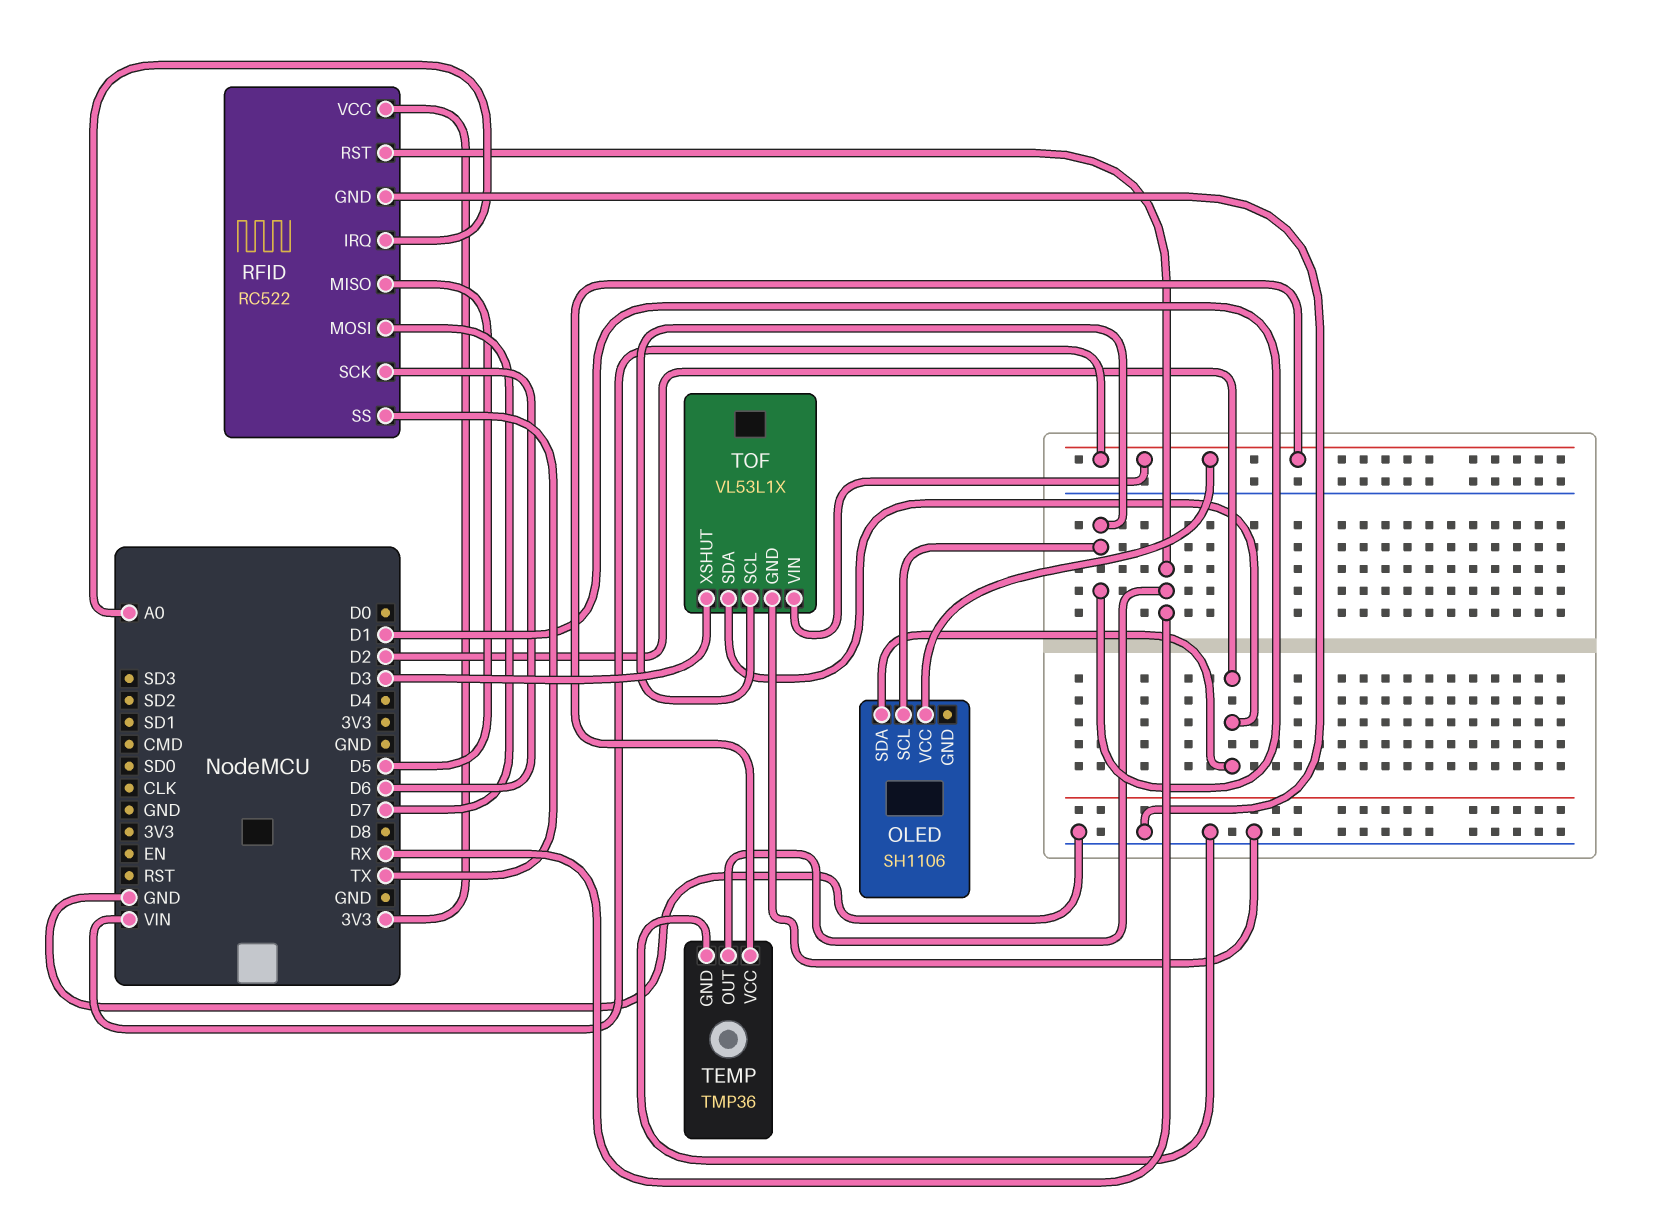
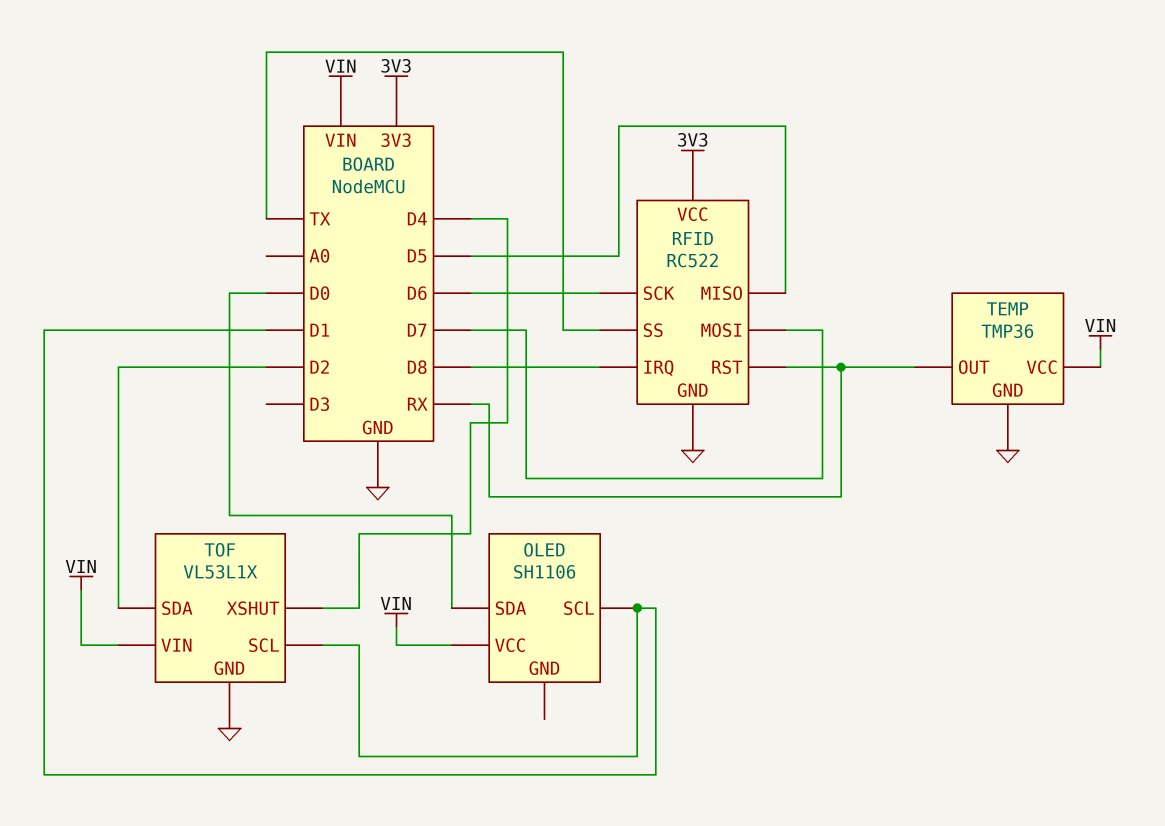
OLED pin SDA: D2 -> D0
RFID pin IRQ: A0 -> D8
TOF pin XSHUT: D3 -> D4

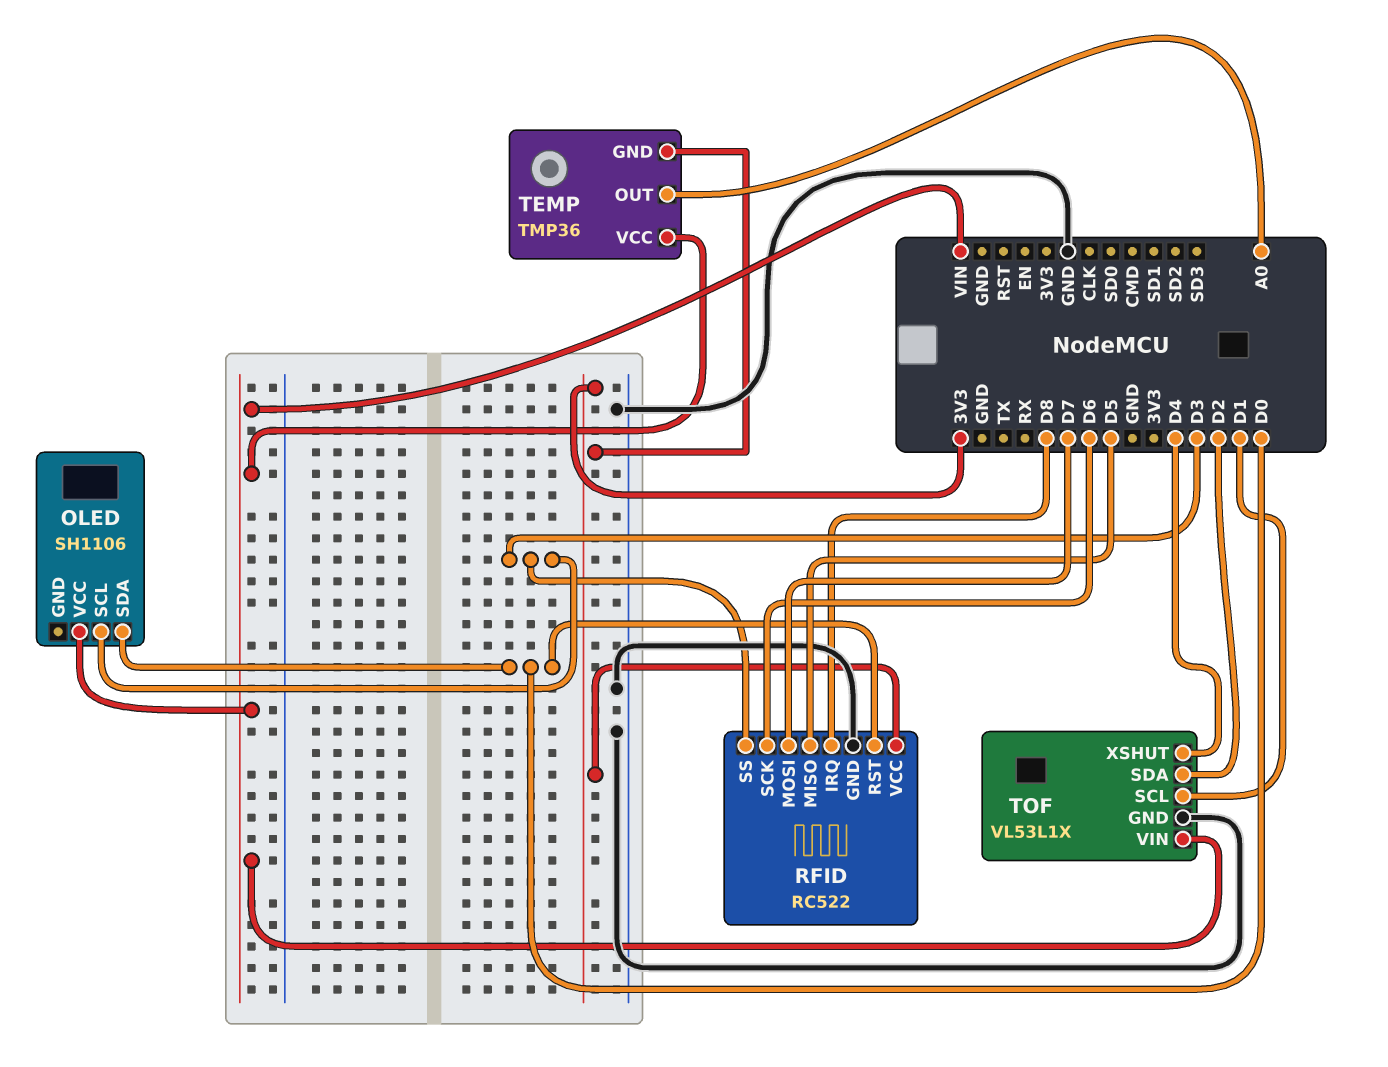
OLED pin SCL: D1 -> D3
RFID pin RST: RX -> D0
RFID pin SS: TX -> D3
TEMP pin GND: GND -> 3V3
TEMP pin OUT: RX -> A0

